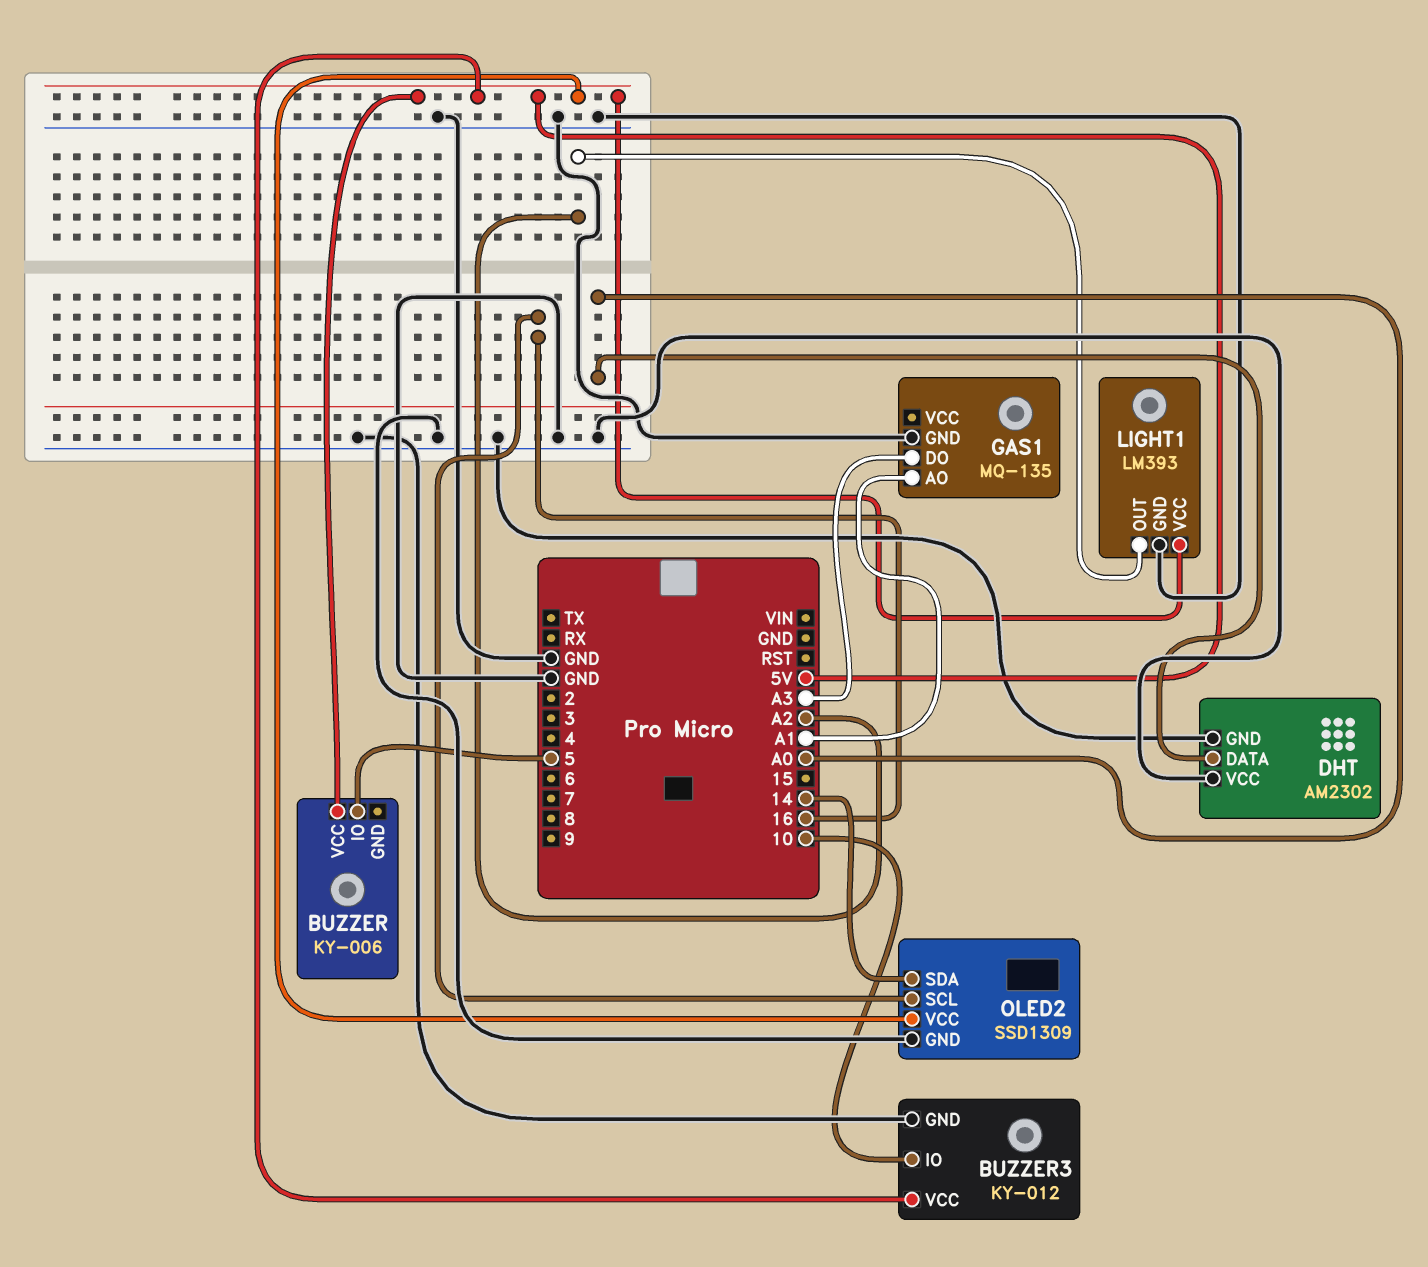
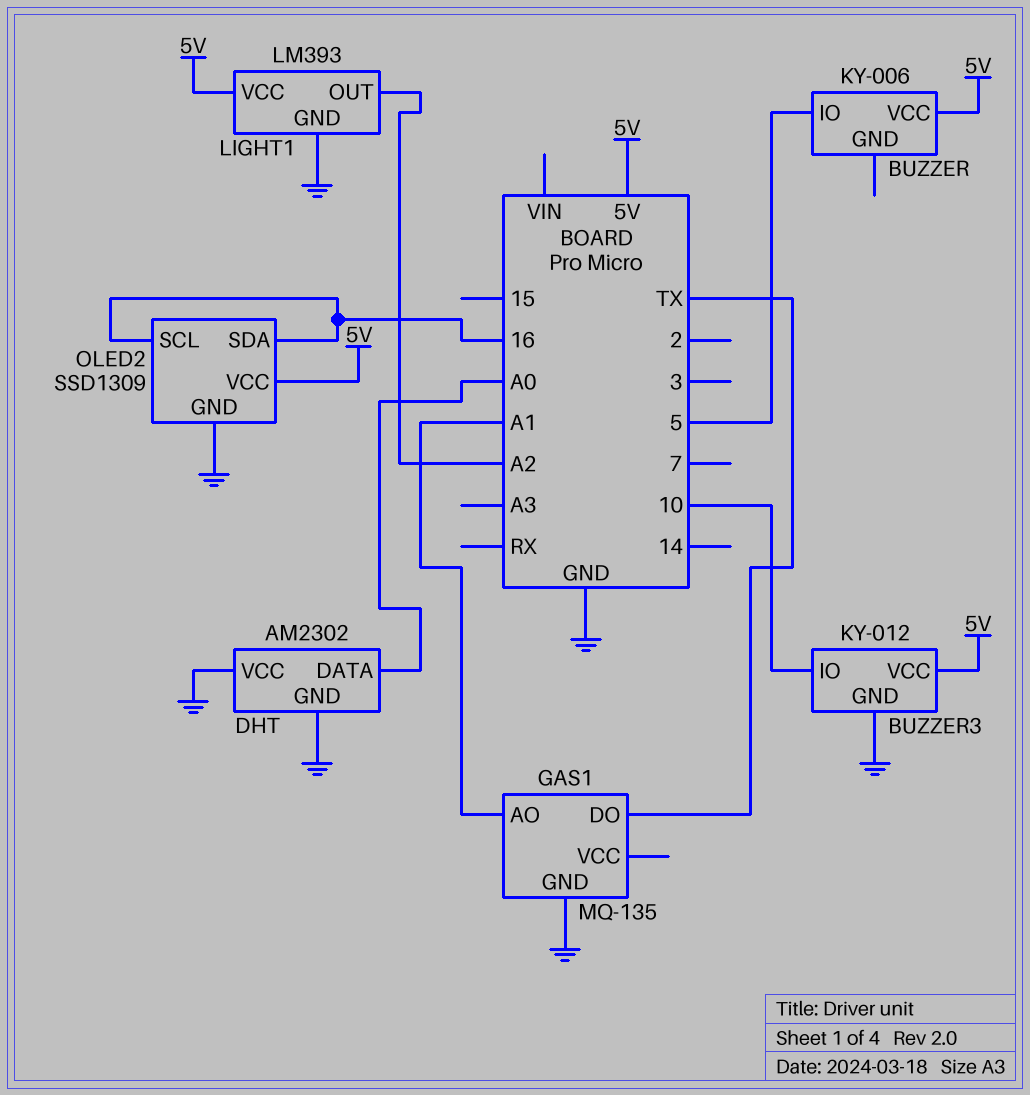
GAS1 pin DO: A3 -> TX
OLED2 pin SDA: 14 -> 16

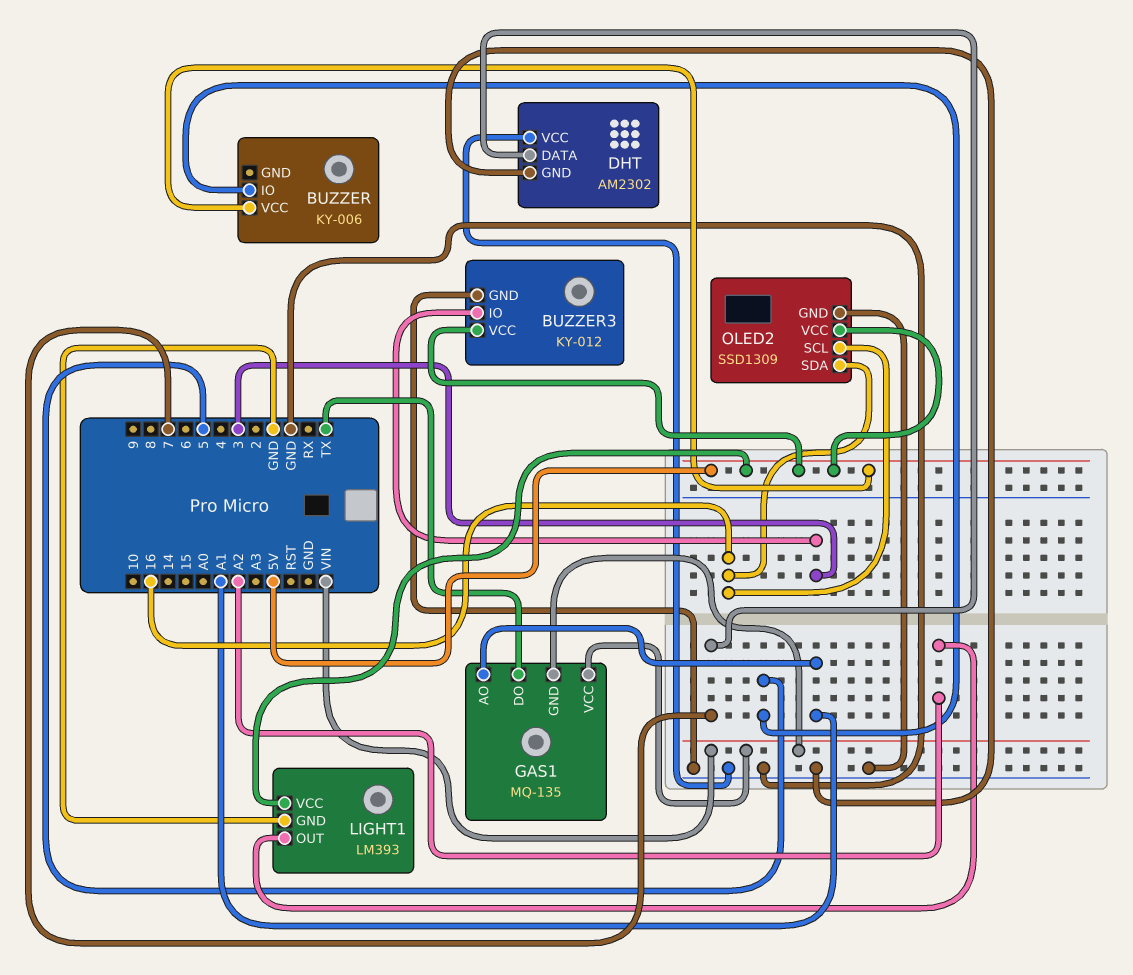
BUZZER3 pin IO: 10 -> 3
DHT pin DATA: A0 -> 7
GAS1 pin GND: GND -> VIN
GAS1 pin VCC: none -> VIN

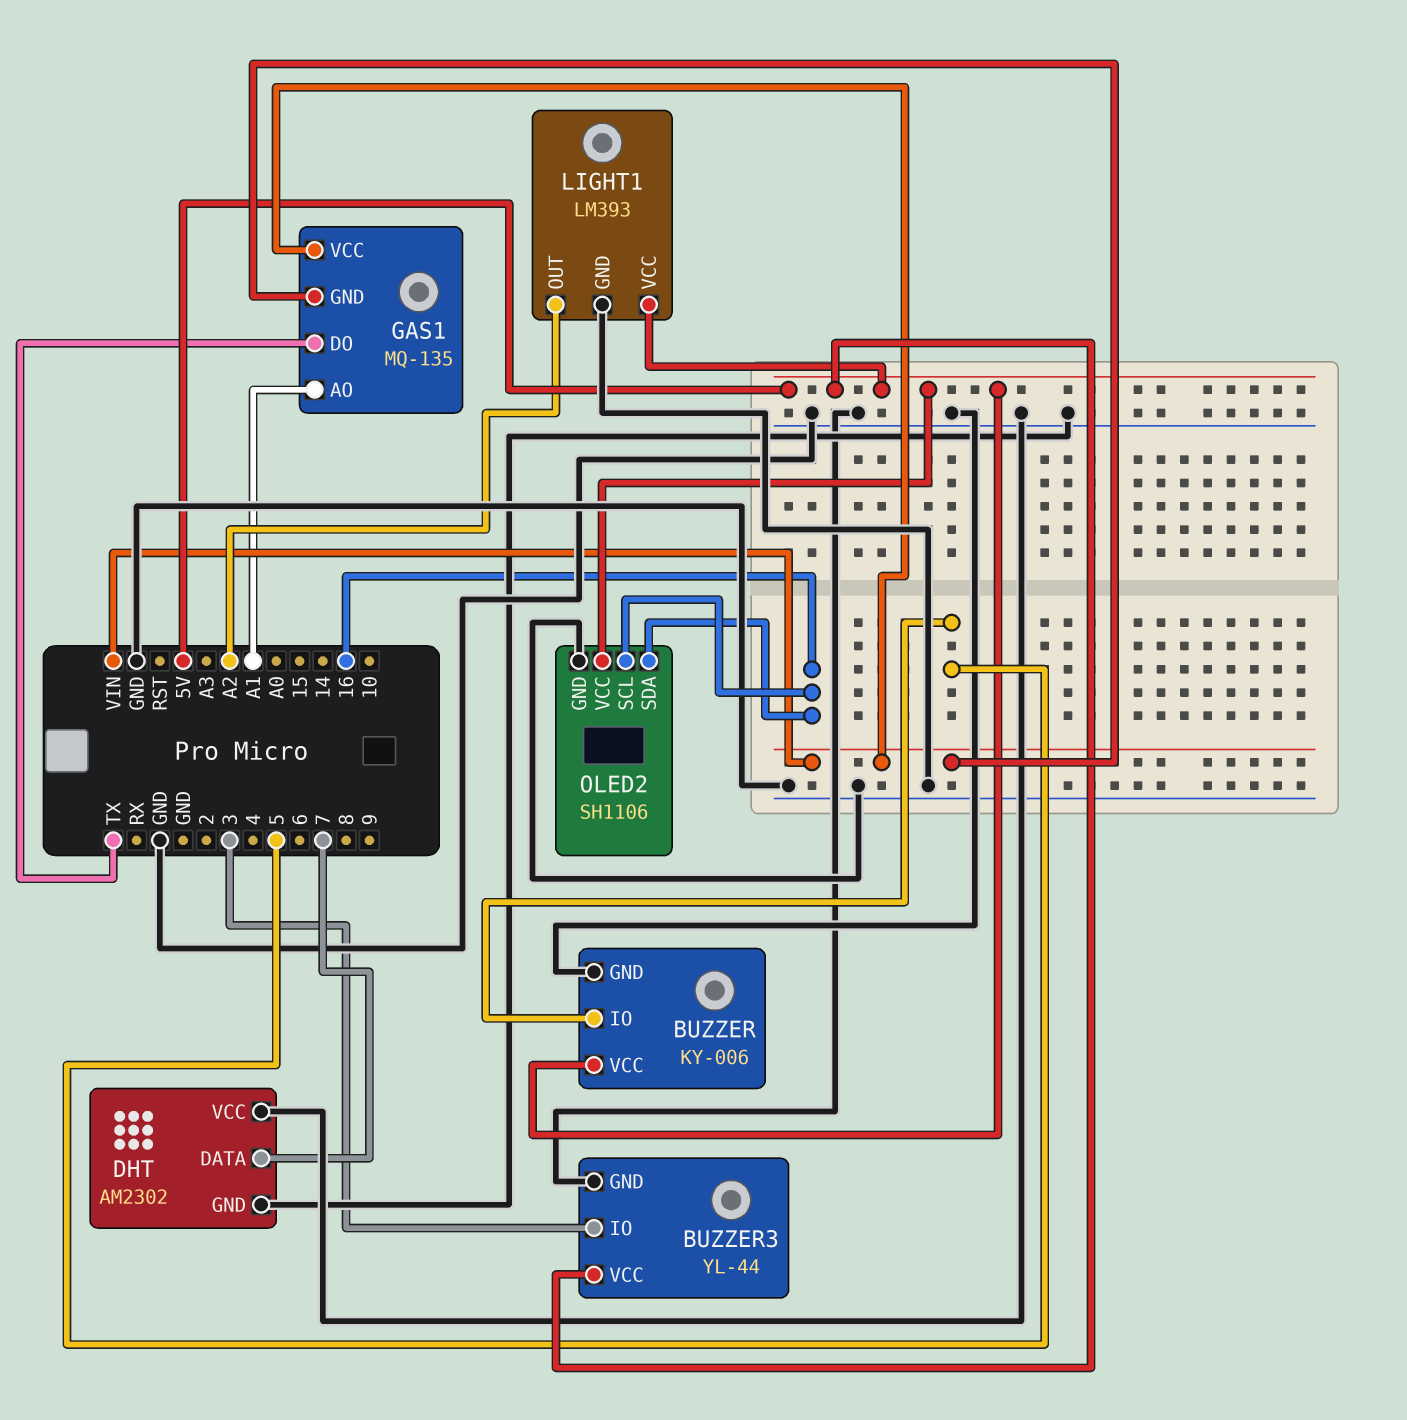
BUZZER pin GND: none -> GND
BUZZER3: KY-012 -> YL-44
OLED2: SSD1309 -> SH1106

